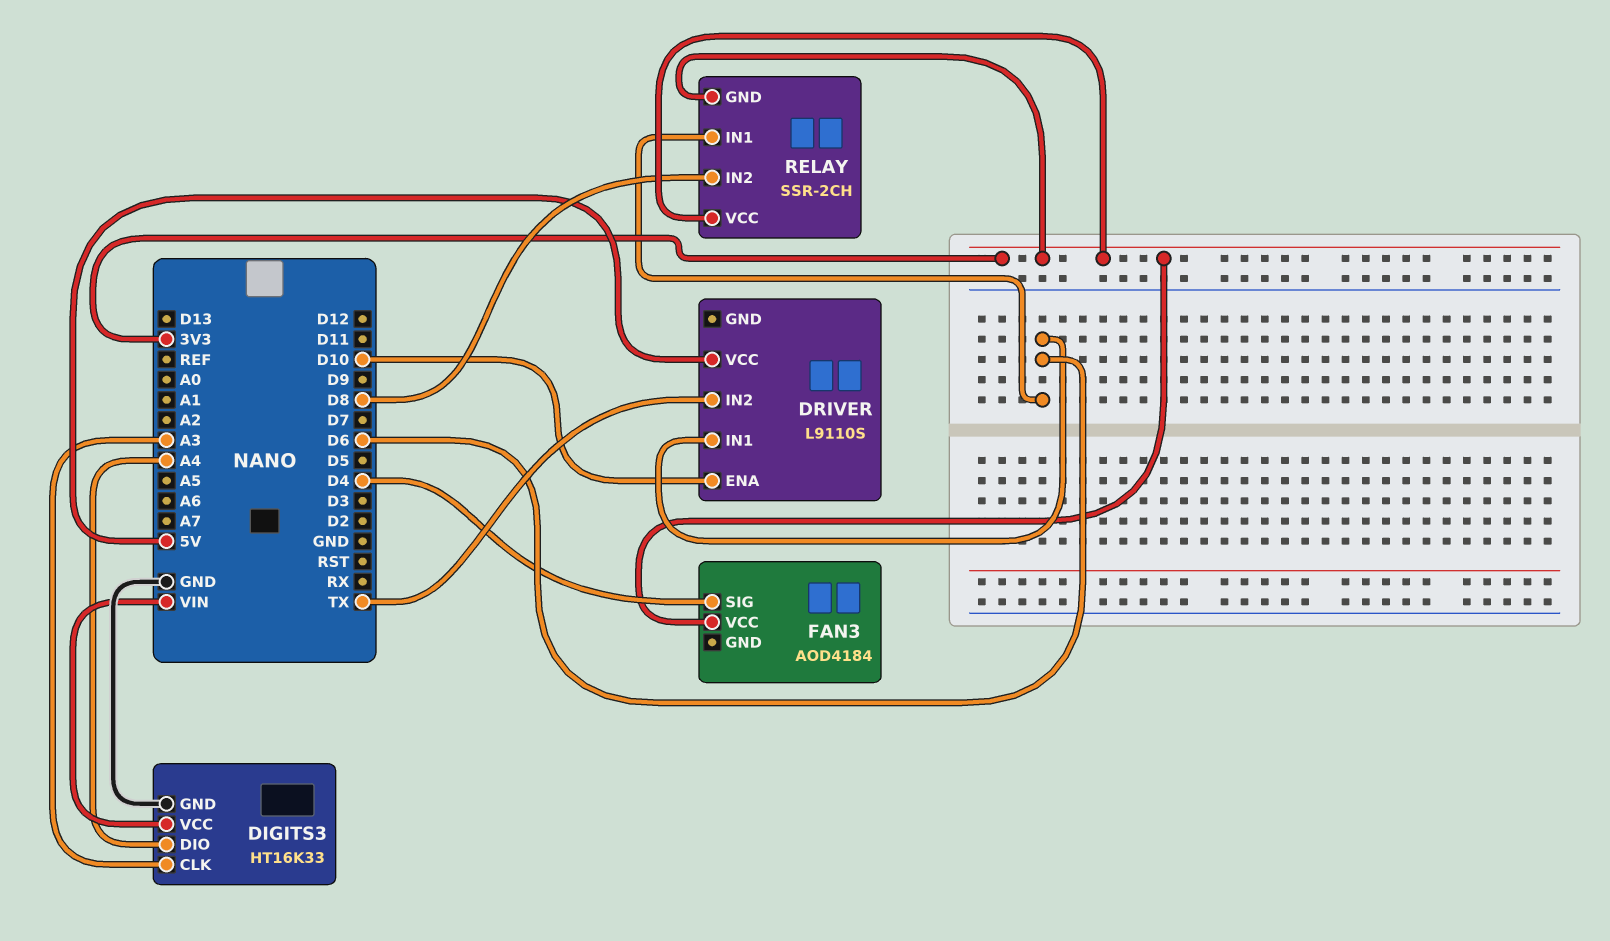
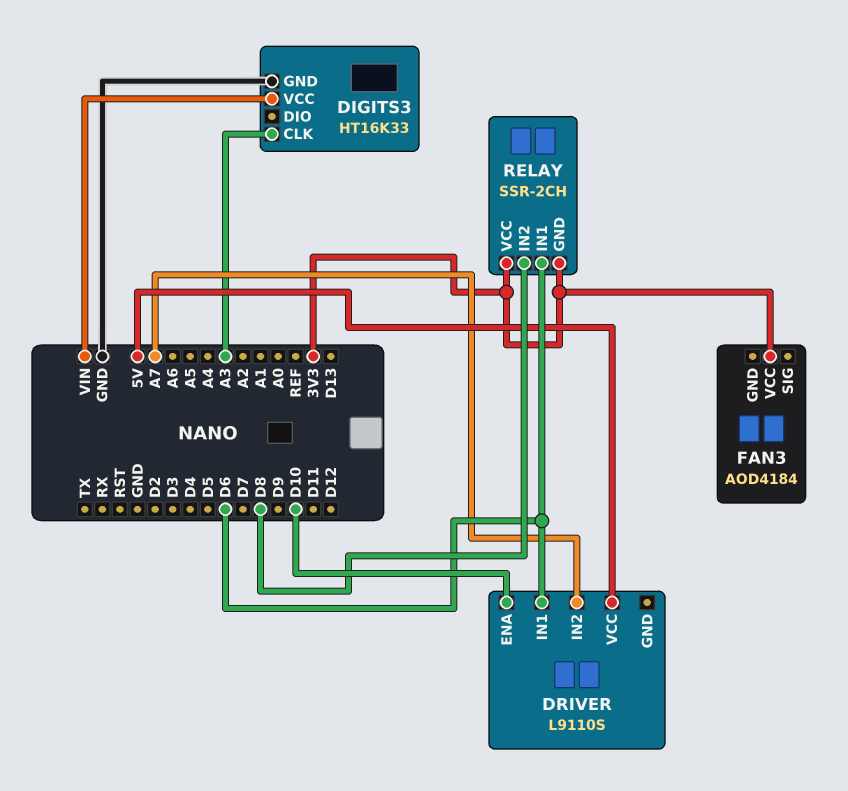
DIGITS3 pin DIO: A4 -> none
DRIVER pin IN2: TX -> A7
FAN3 pin SIG: D4 -> none

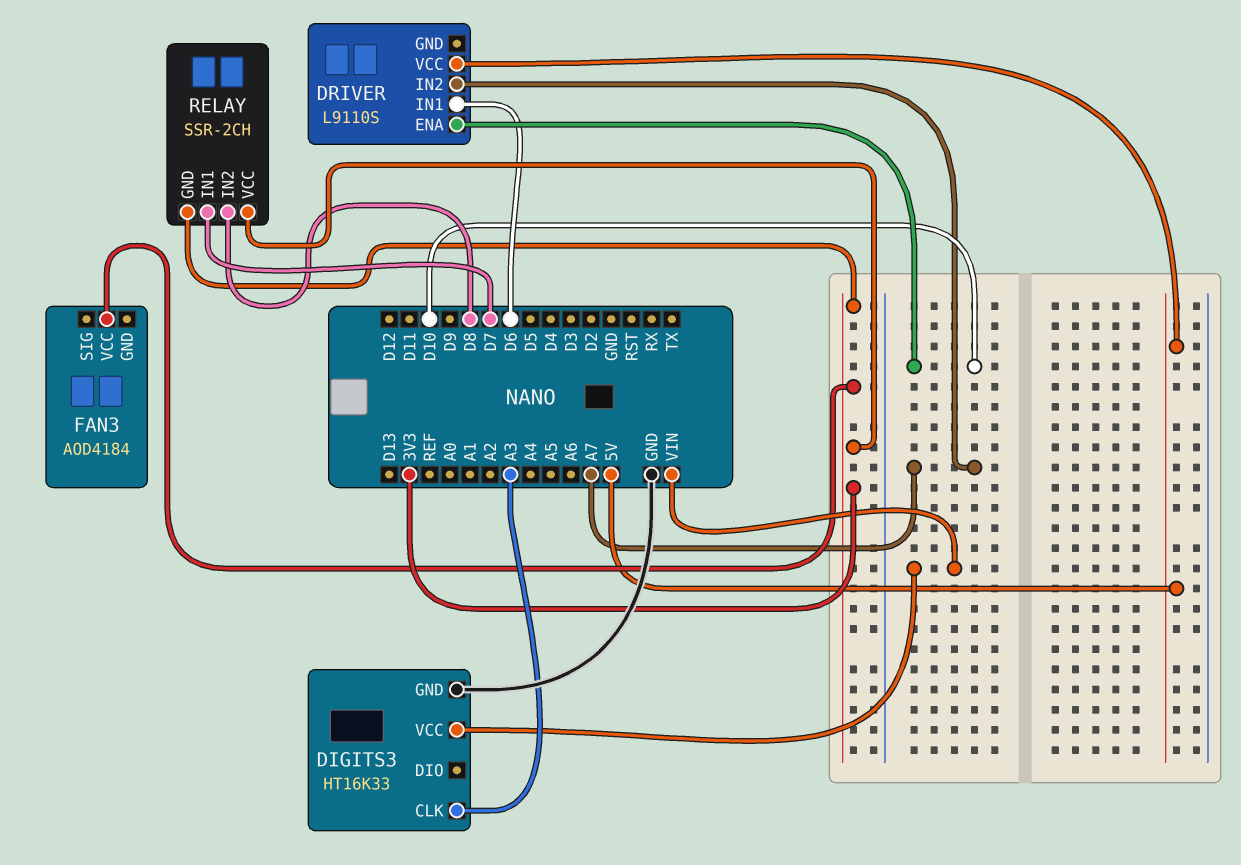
RELAY pin IN1: D6 -> D7

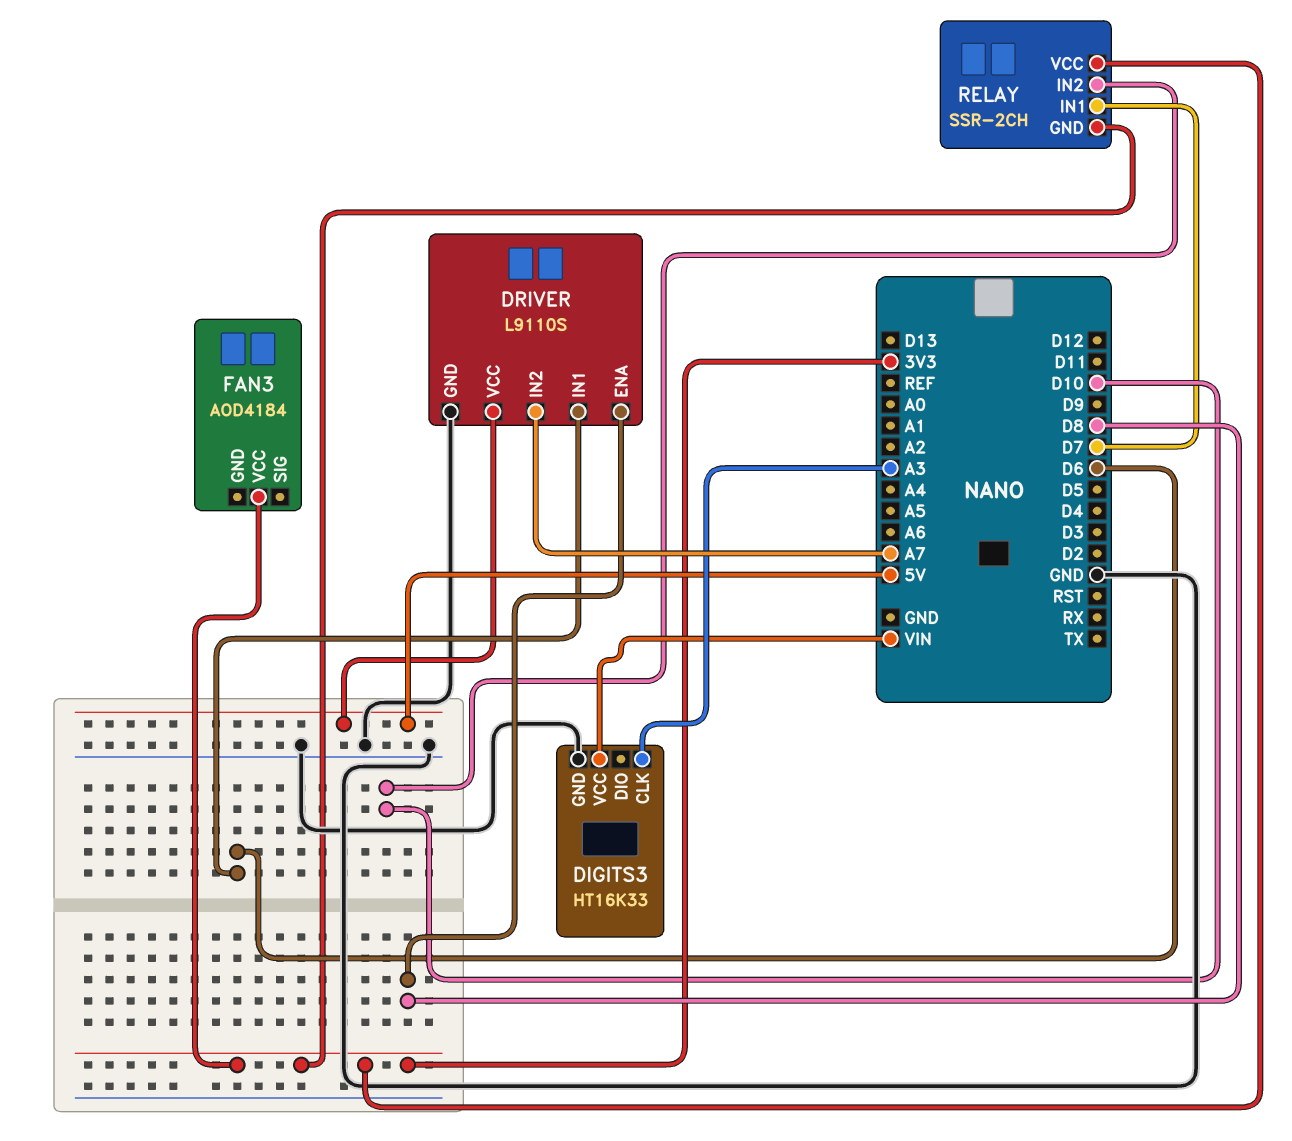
DRIVER pin ENA: D10 -> D8
DRIVER pin GND: none -> GND
RELAY pin IN2: D8 -> D10

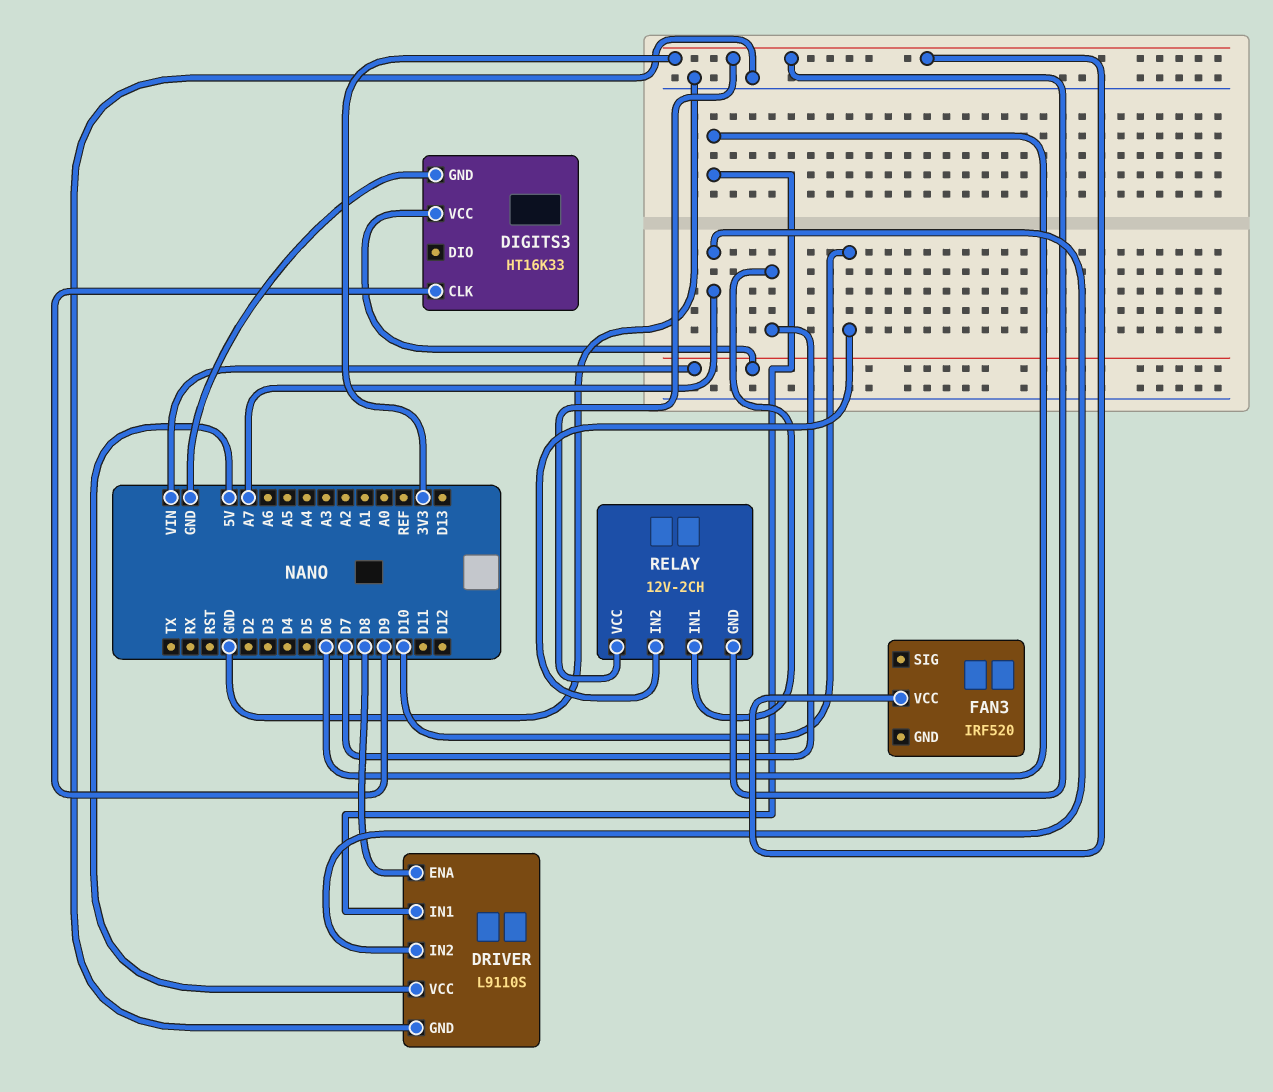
DIGITS3 pin CLK: A3 -> D9
FAN3: AOD4184 -> IRF520
RELAY: SSR-2CH -> 12V-2CH

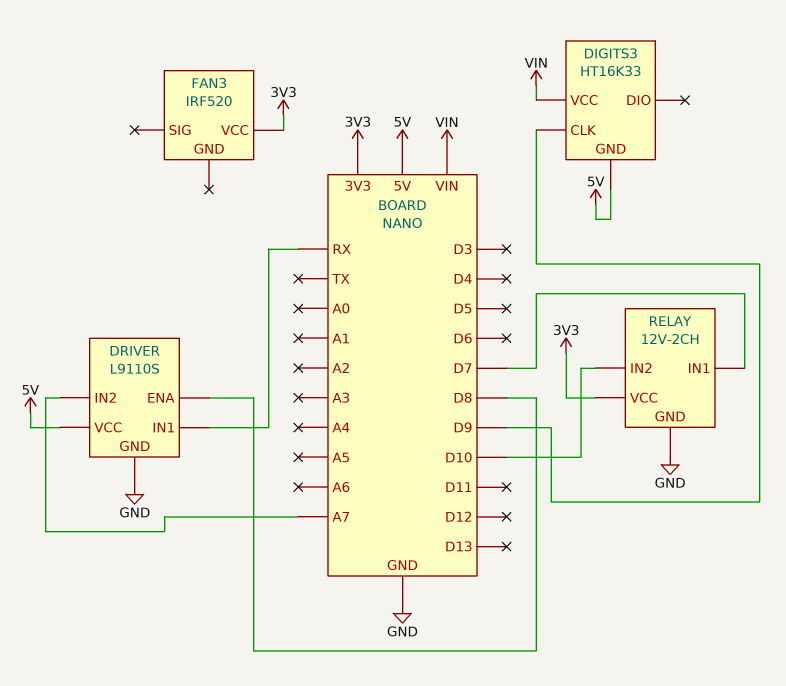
DIGITS3 pin GND: GND -> 5V
DRIVER pin IN1: D6 -> RX
RELAY pin GND: 3V3 -> GND

